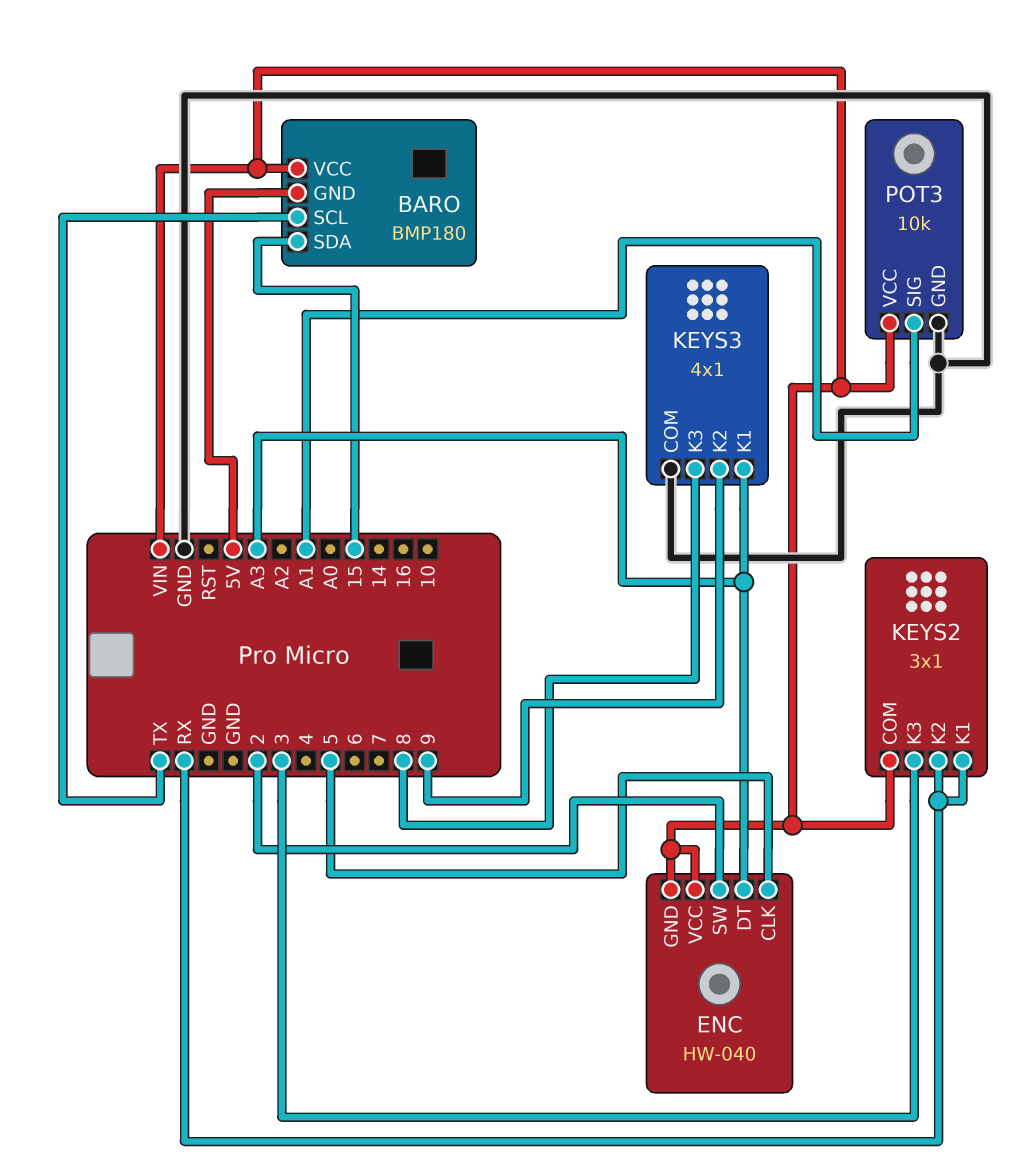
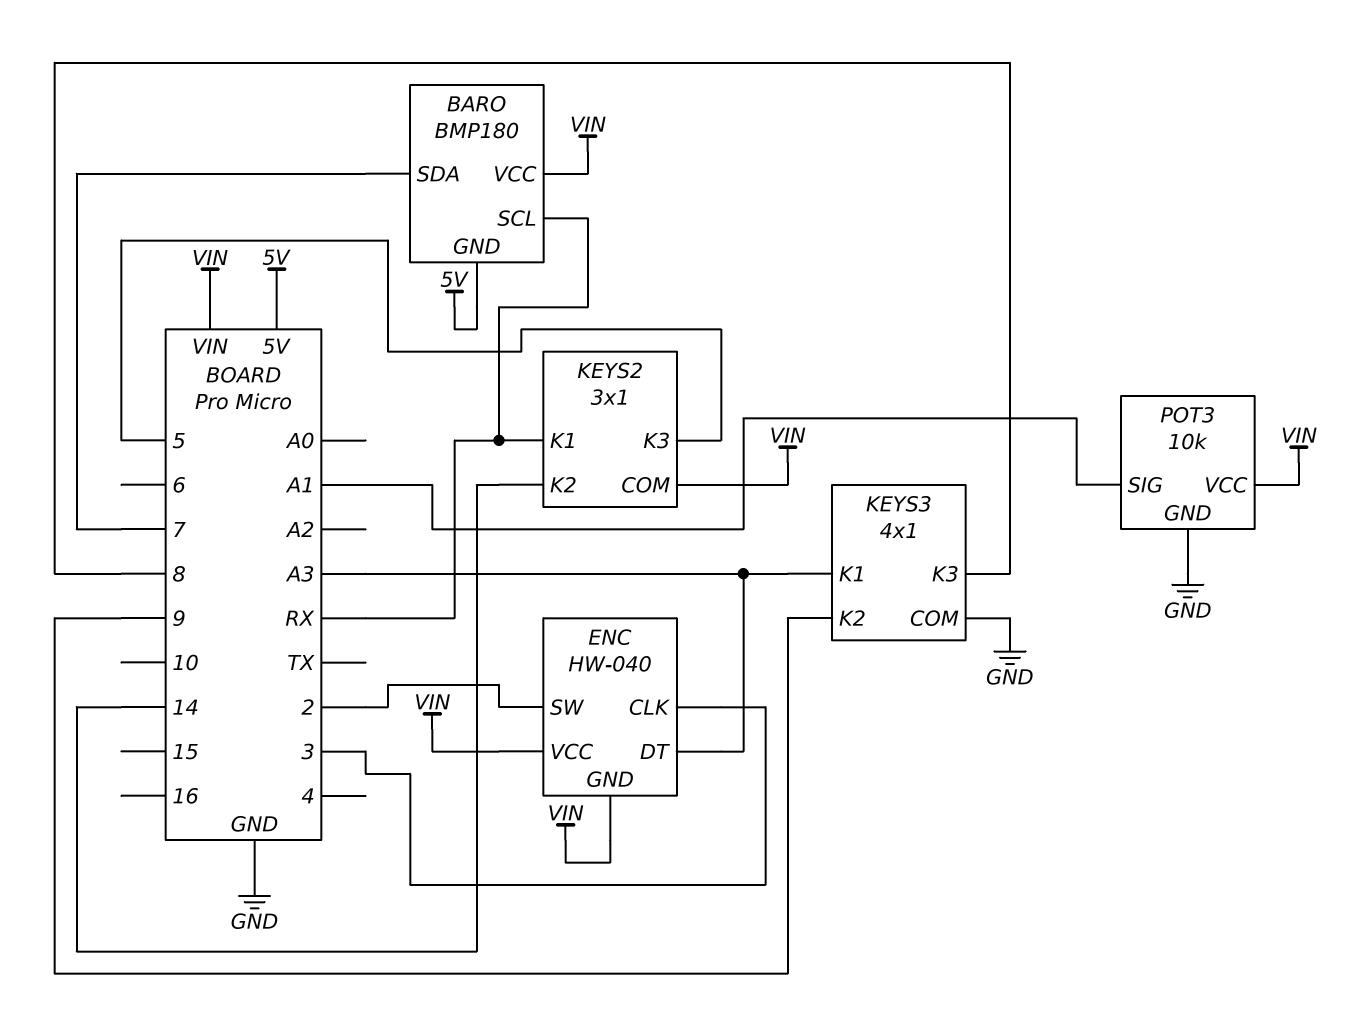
BARO pin SCL: TX -> RX
BARO pin SDA: 15 -> 7
ENC pin CLK: 5 -> 3
KEYS2 pin K2: RX -> 14
KEYS2 pin K3: 3 -> 5

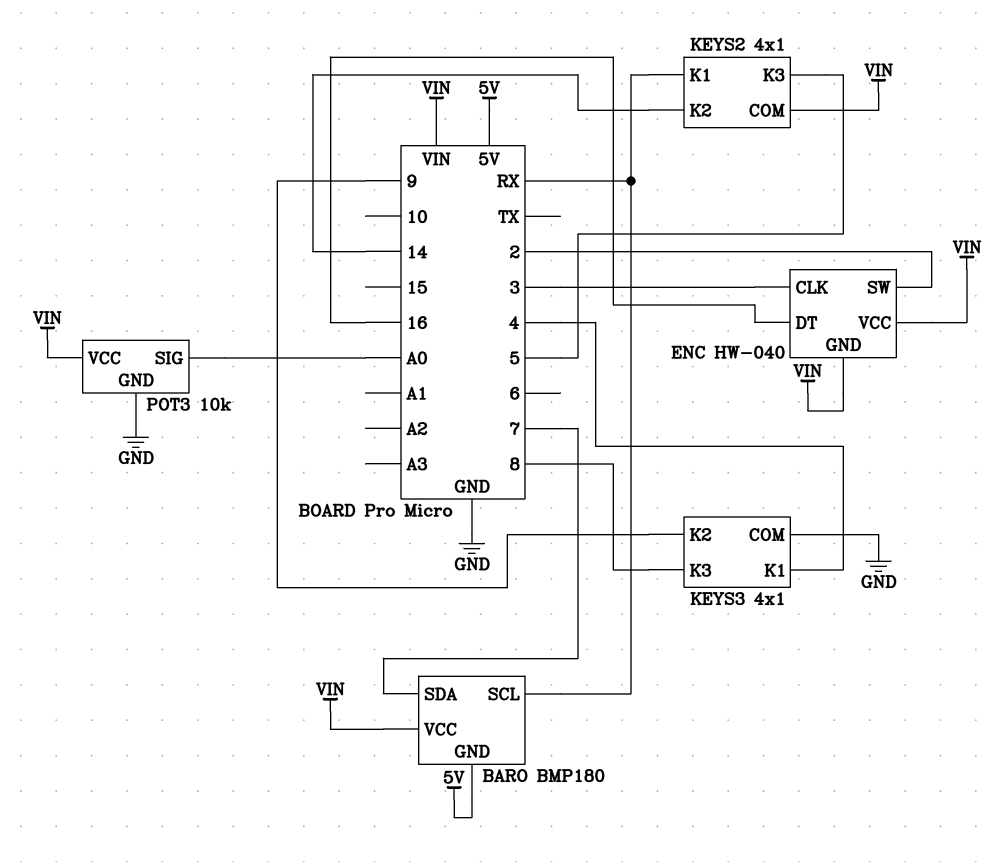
ENC pin DT: A3 -> 16
KEYS2: 3x1 -> 4x1
KEYS3 pin K1: A3 -> 4
POT3 pin SIG: A1 -> A0

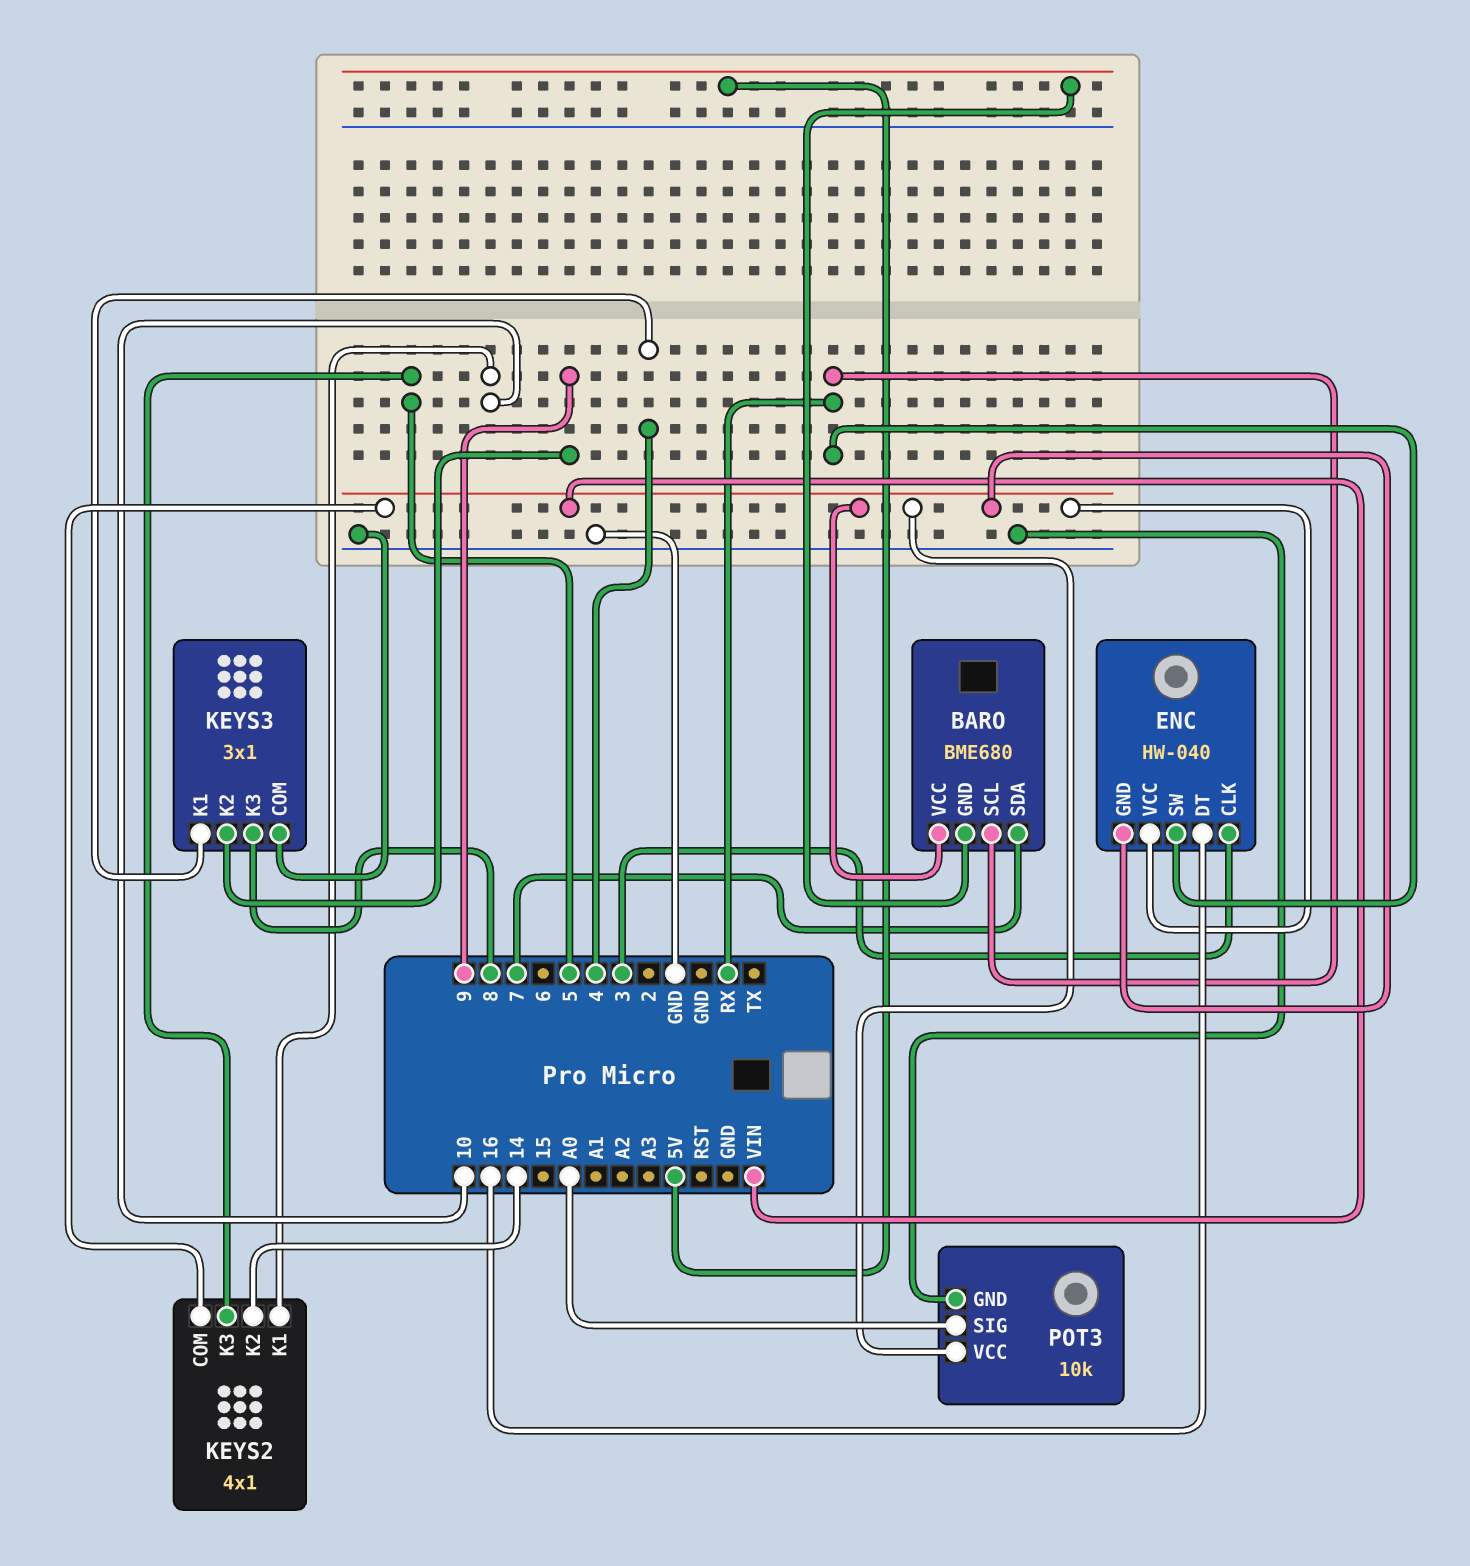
BARO: BMP180 -> BME680
ENC pin SW: 2 -> RX
KEYS2 pin K1: RX -> 10
KEYS3: 4x1 -> 3x1

